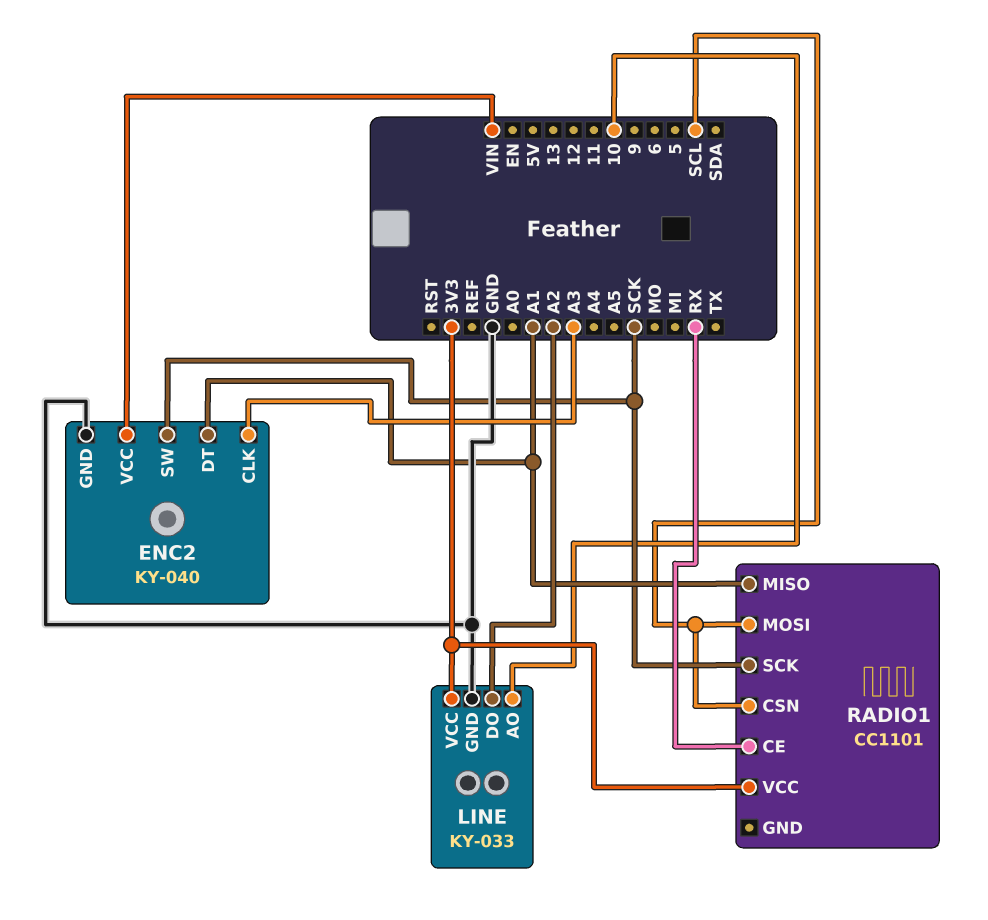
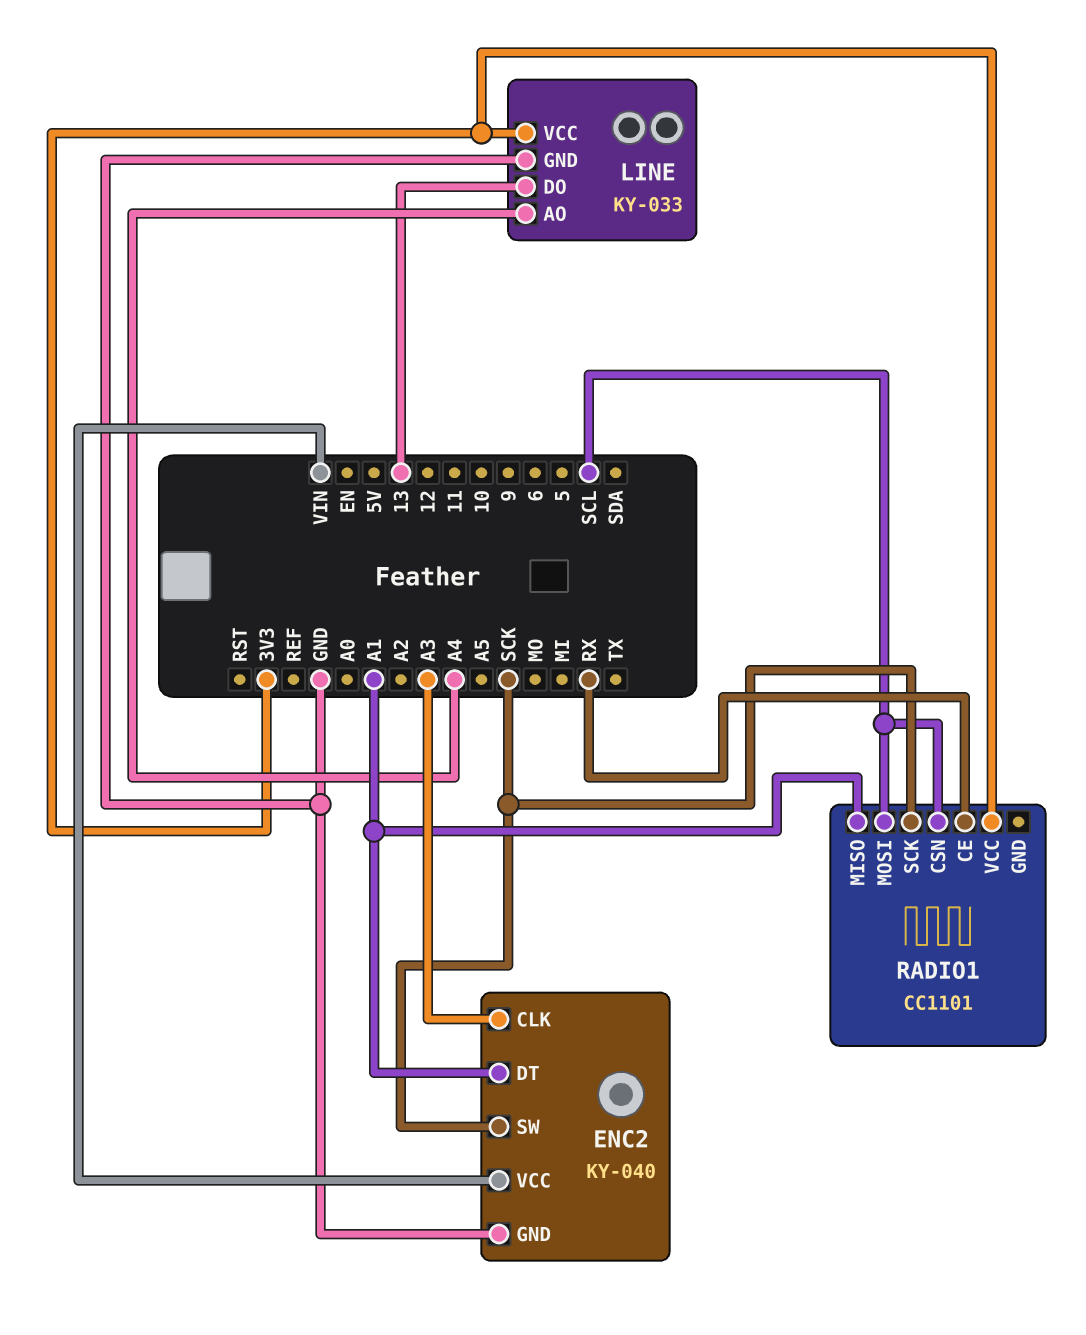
LINE pin AO: 10 -> A4
LINE pin DO: A2 -> 13

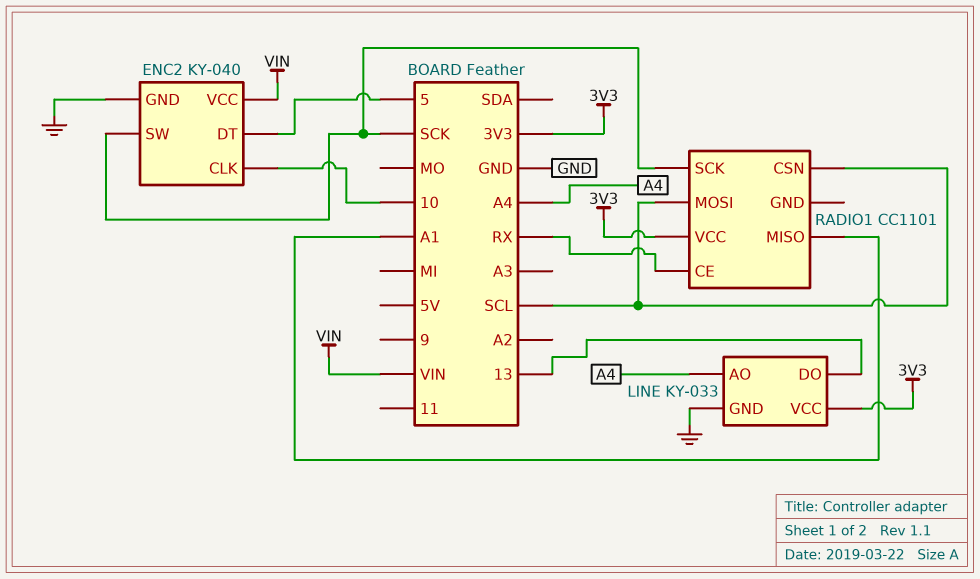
ENC2 pin CLK: A3 -> 10
ENC2 pin DT: A1 -> 5

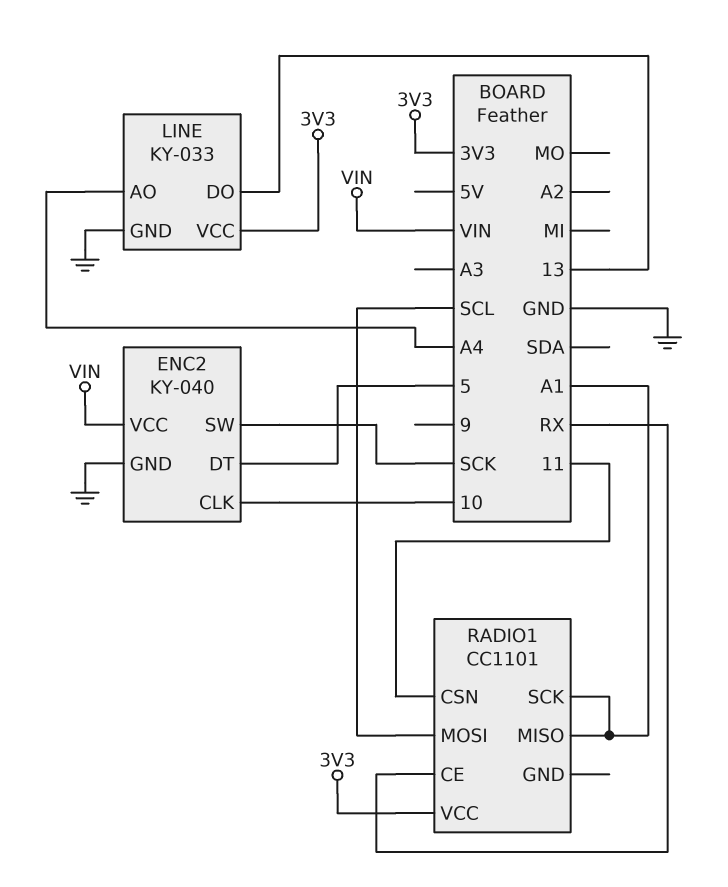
RADIO1 pin CSN: SCL -> 11
RADIO1 pin SCK: SCK -> A1

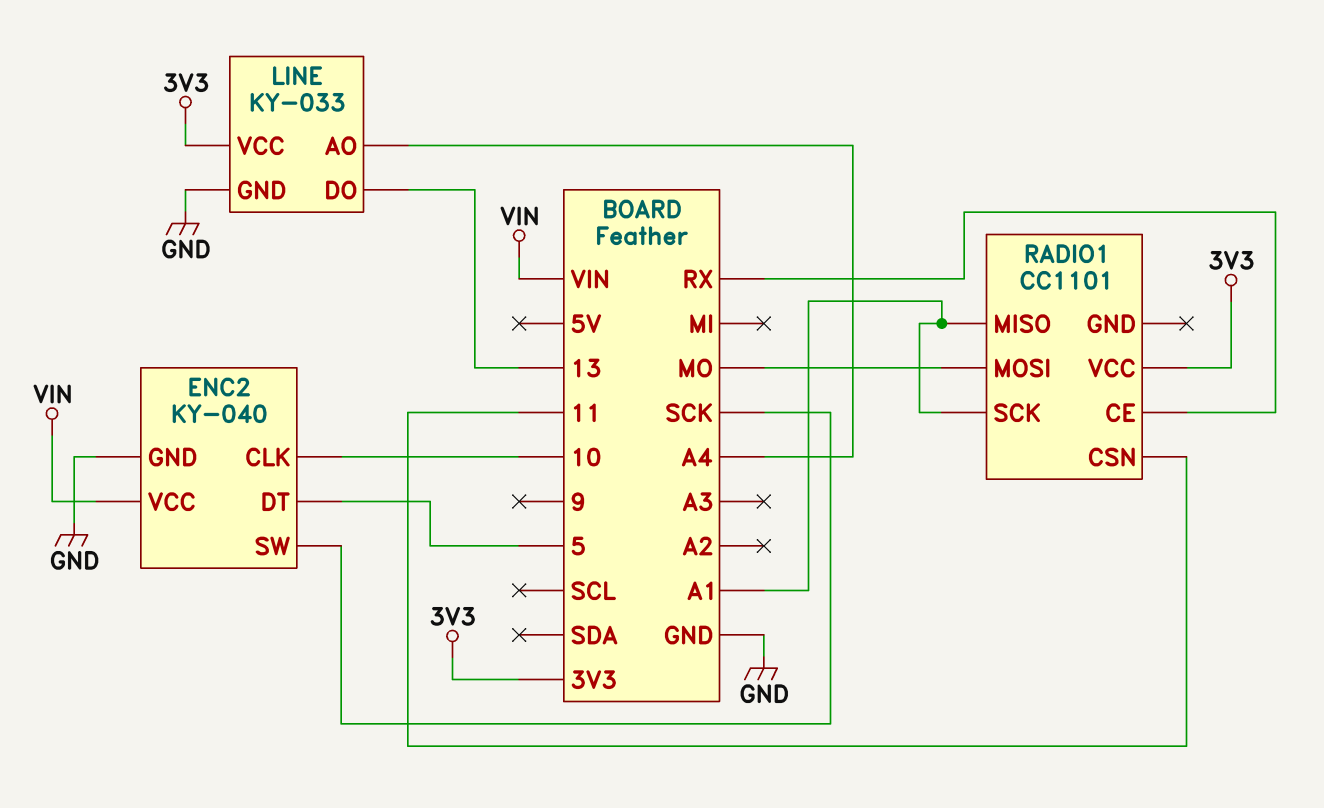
RADIO1 pin MOSI: SCL -> MO

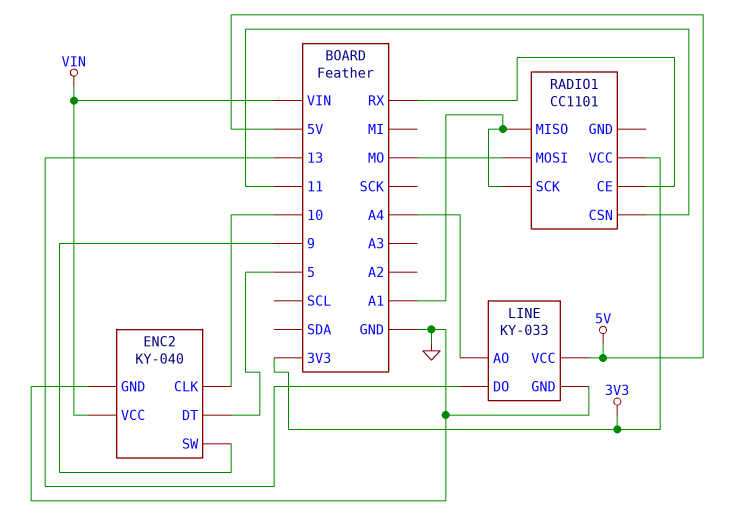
ENC2 pin SW: SCK -> 9
LINE pin VCC: 3V3 -> 5V

